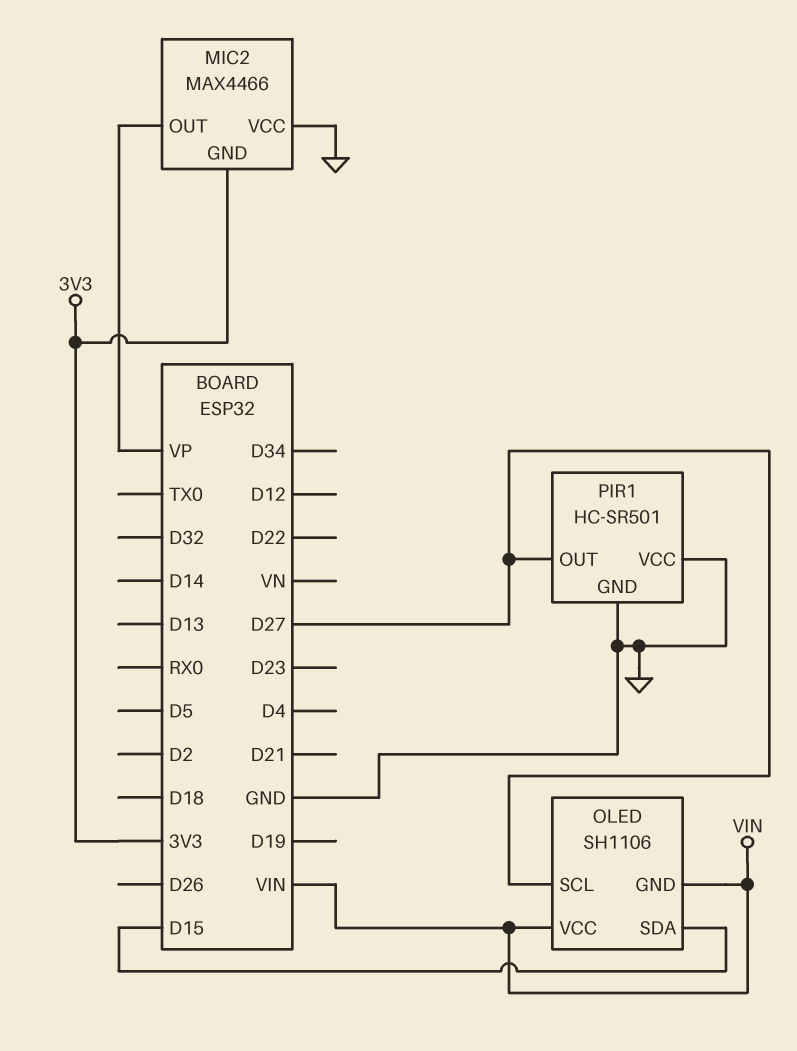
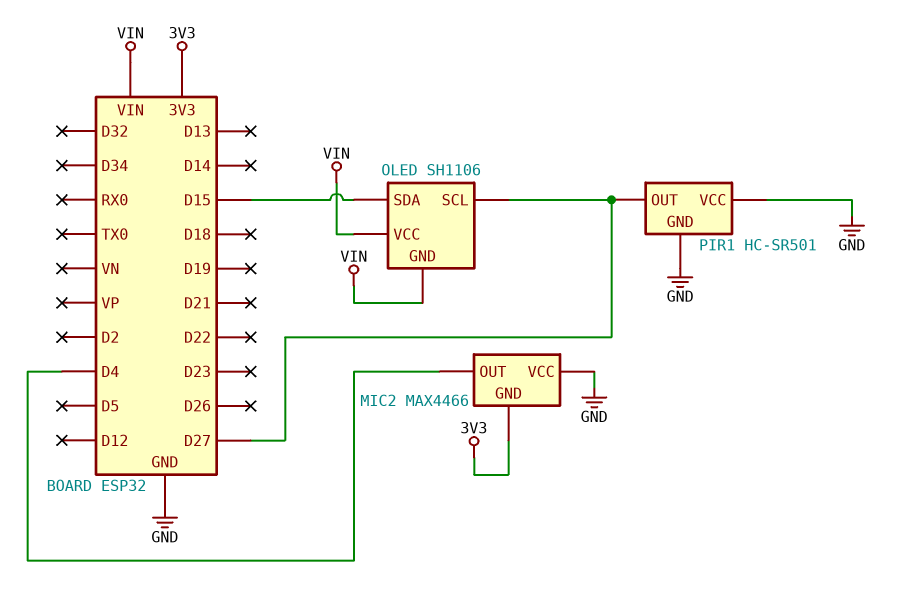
MIC2 pin OUT: VP -> D4

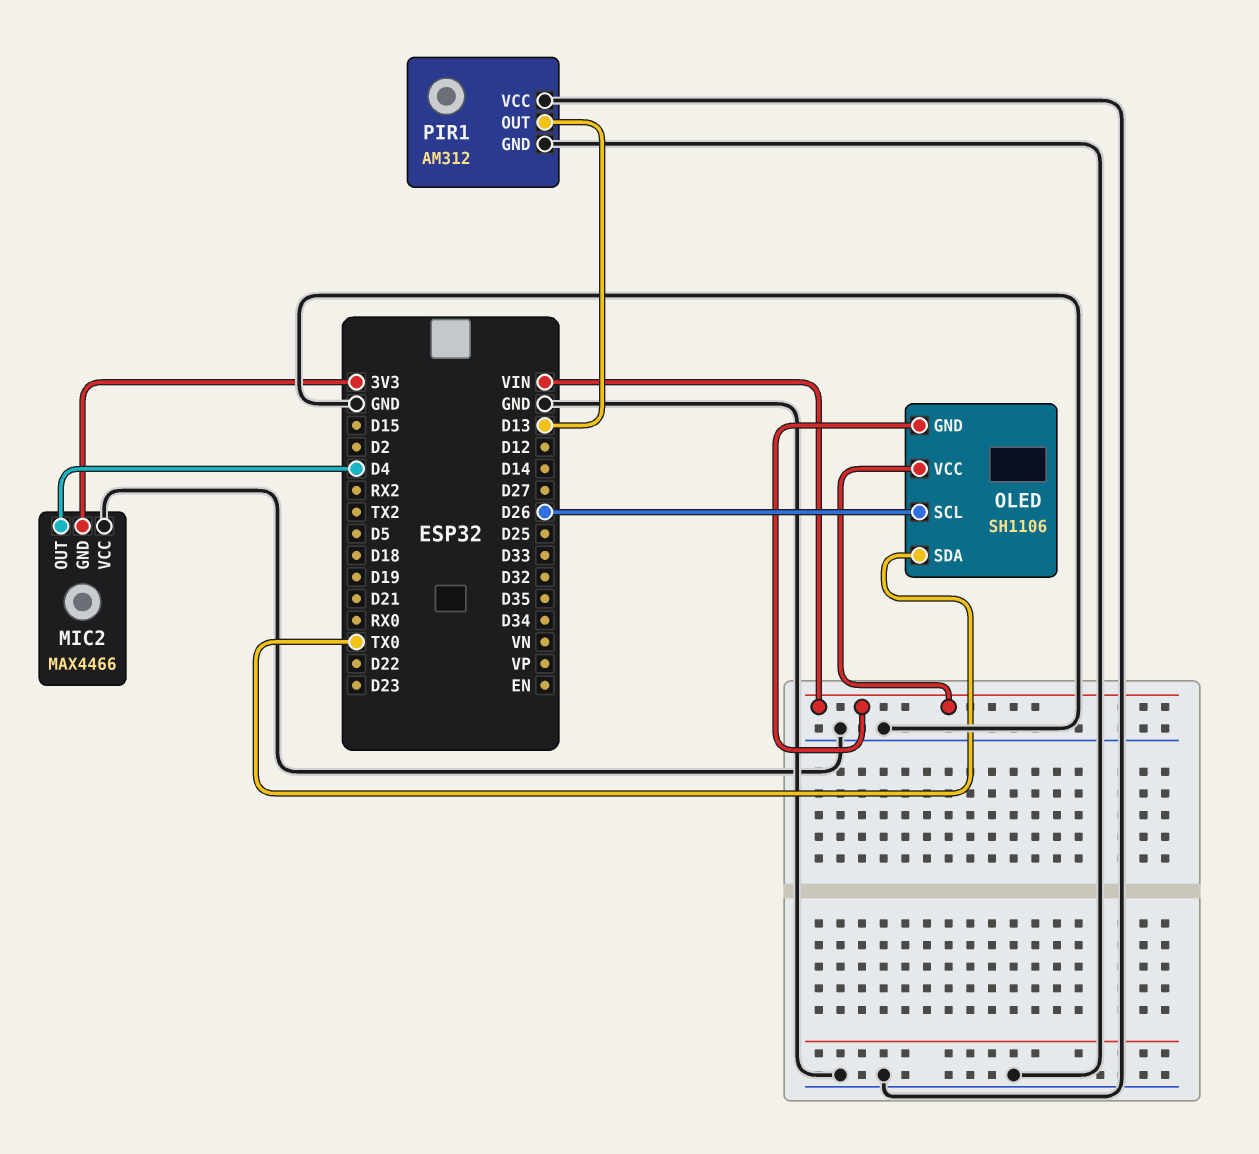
OLED pin SCL: D27 -> D26
OLED pin SDA: D15 -> TX0
PIR1: HC-SR501 -> AM312
PIR1 pin OUT: D27 -> D13

